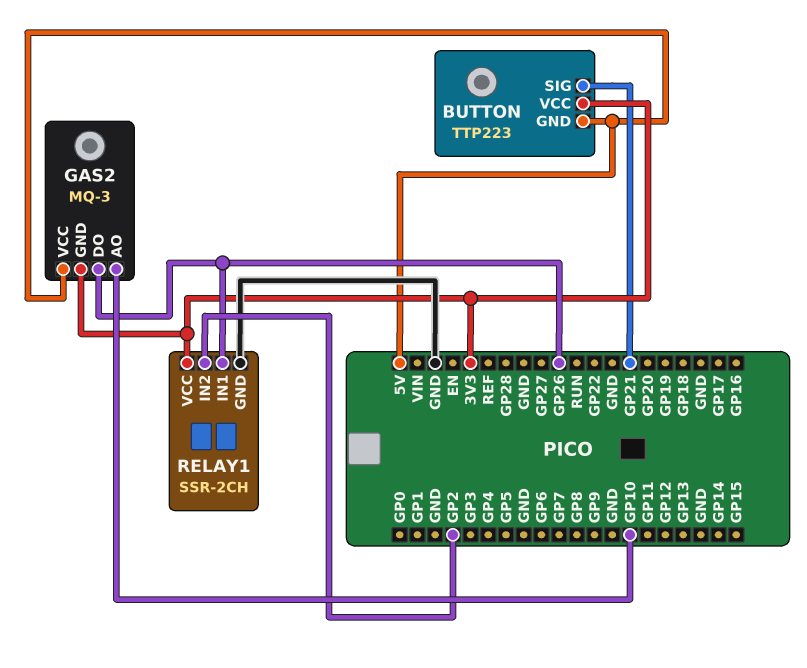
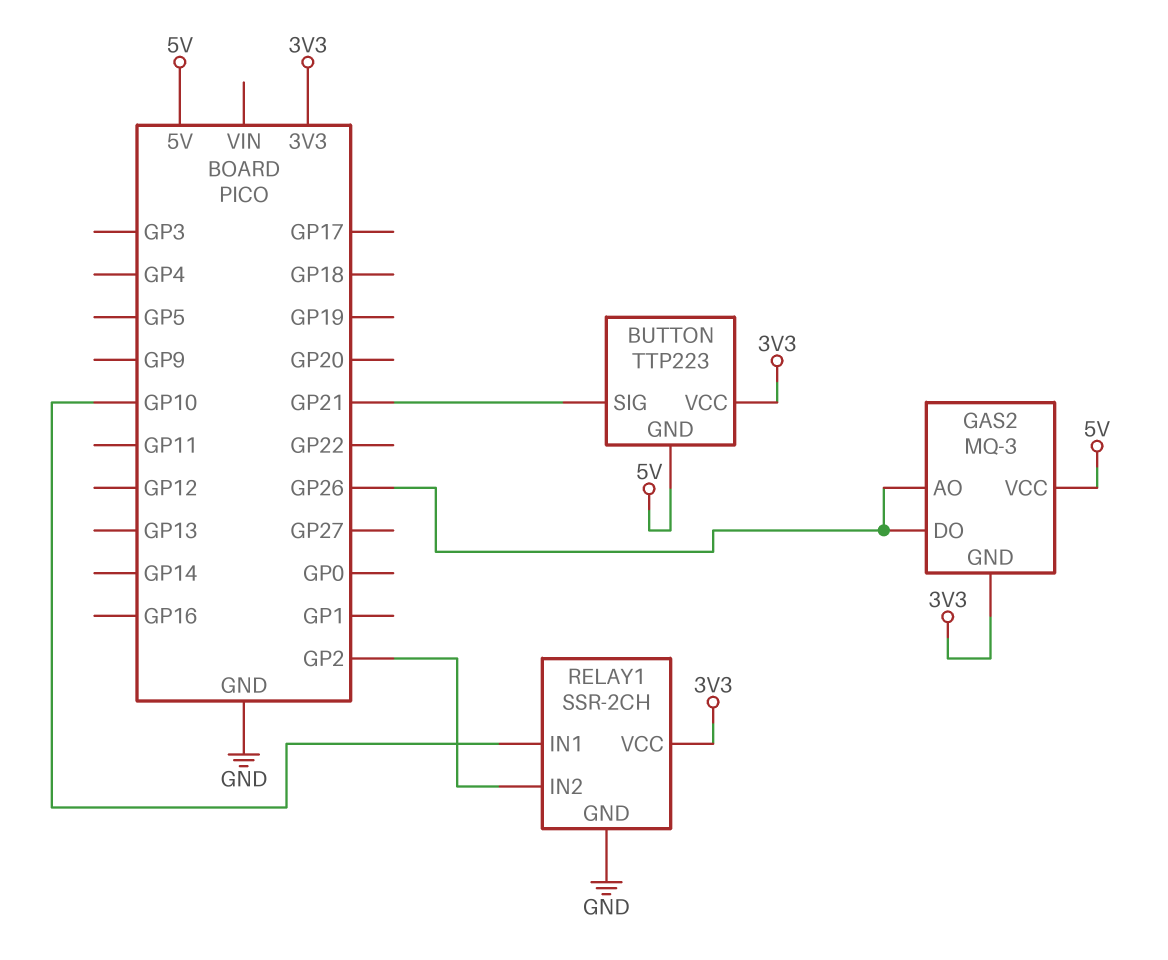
GAS2 pin AO: GP10 -> GP26
RELAY1 pin IN1: GP26 -> GP10

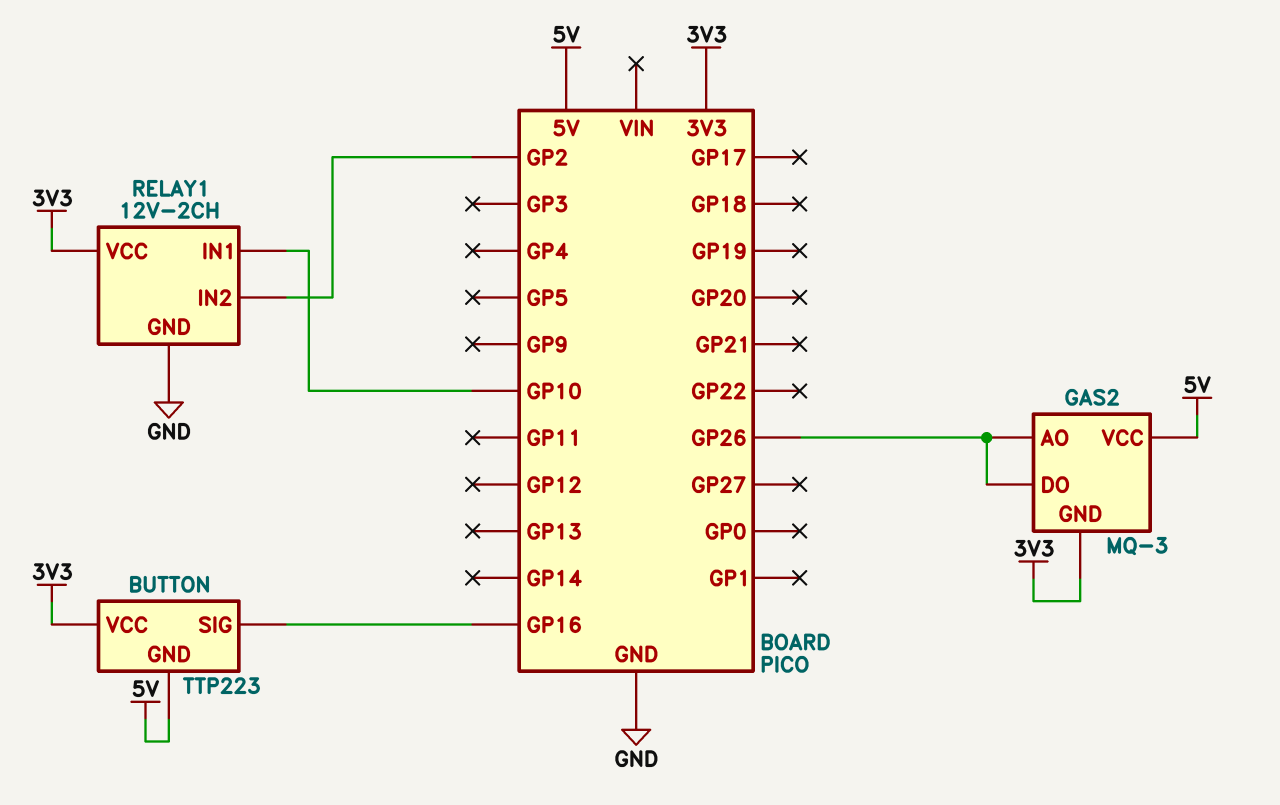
BUTTON pin SIG: GP21 -> GP16
RELAY1: SSR-2CH -> 12V-2CH

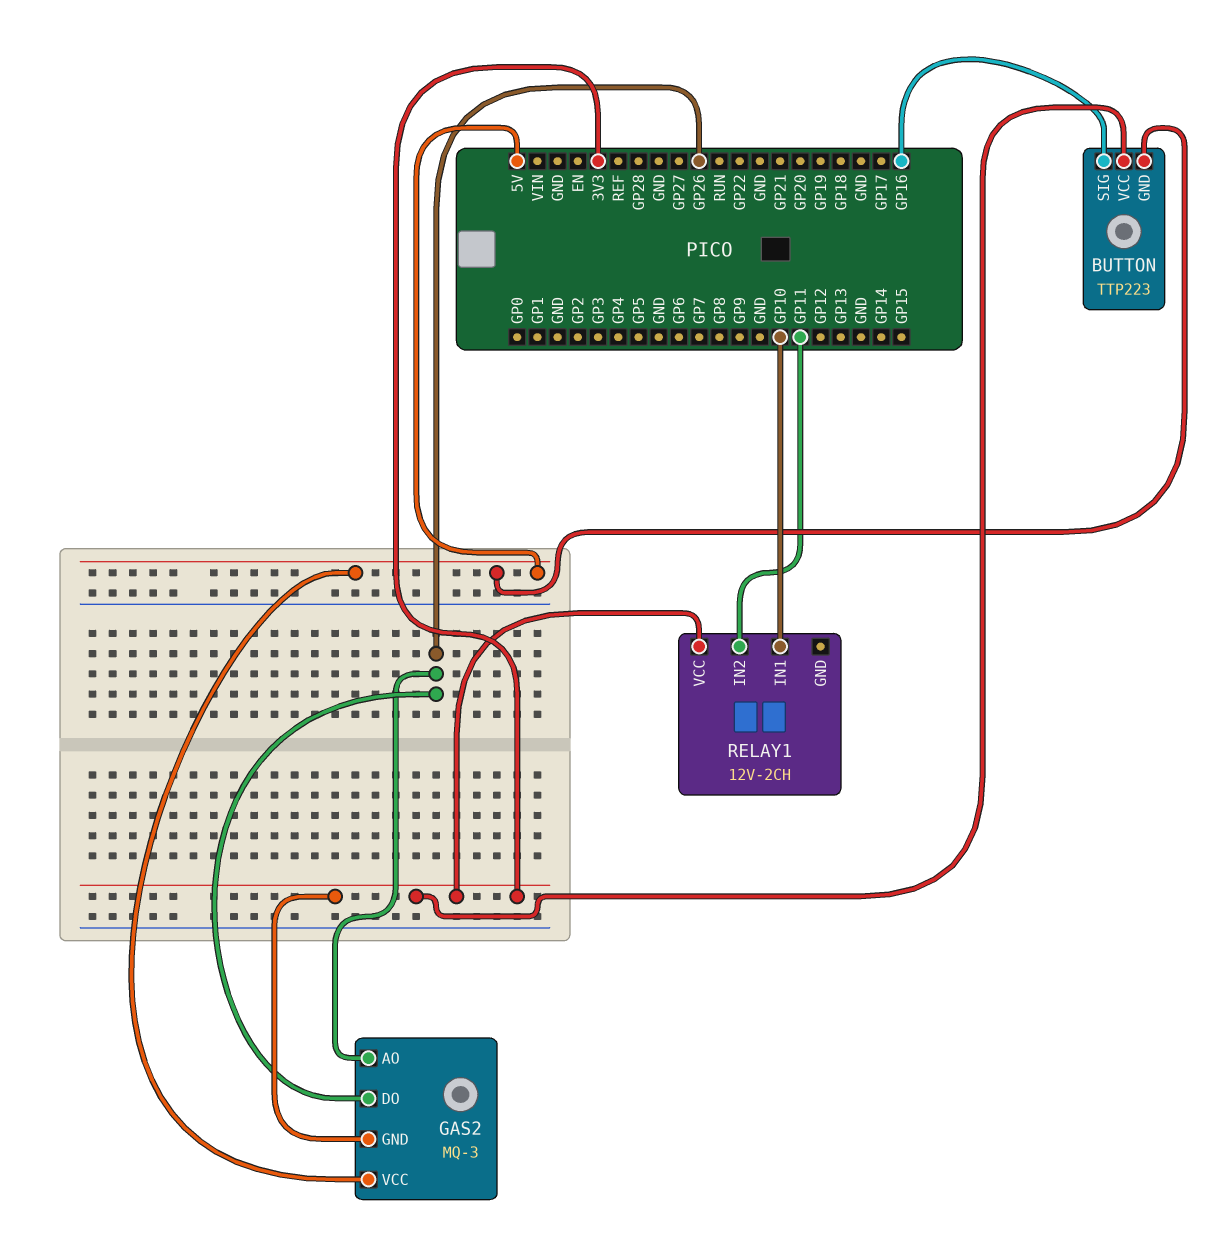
RELAY1 pin GND: GND -> none
RELAY1 pin IN2: GP2 -> GP11

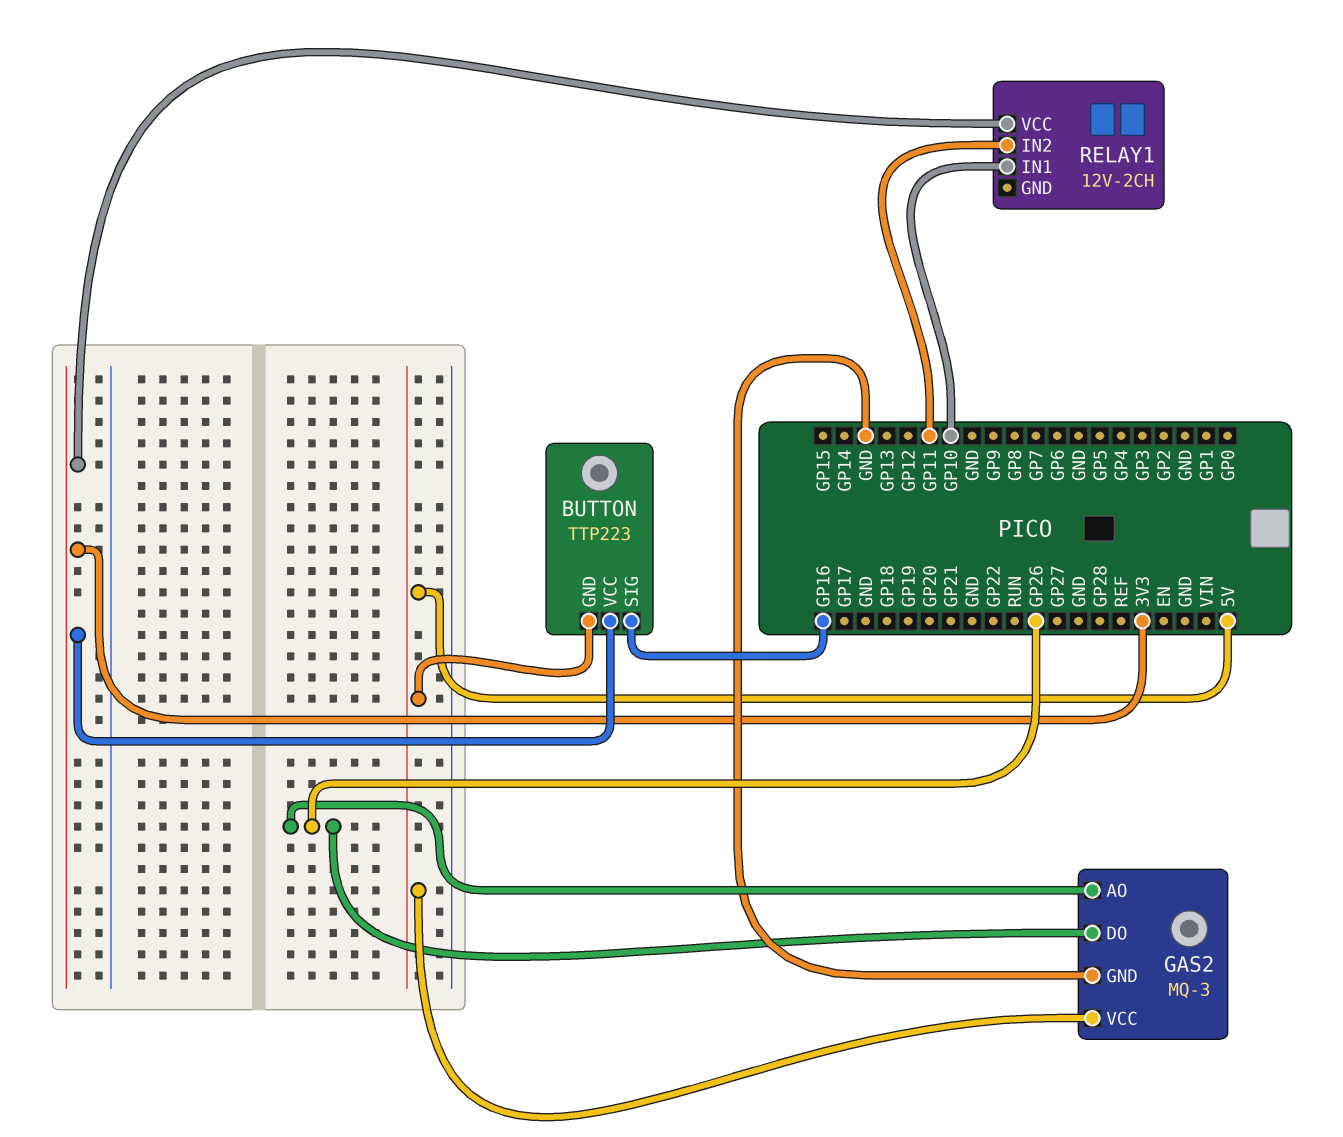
GAS2 pin GND: 3V3 -> GND

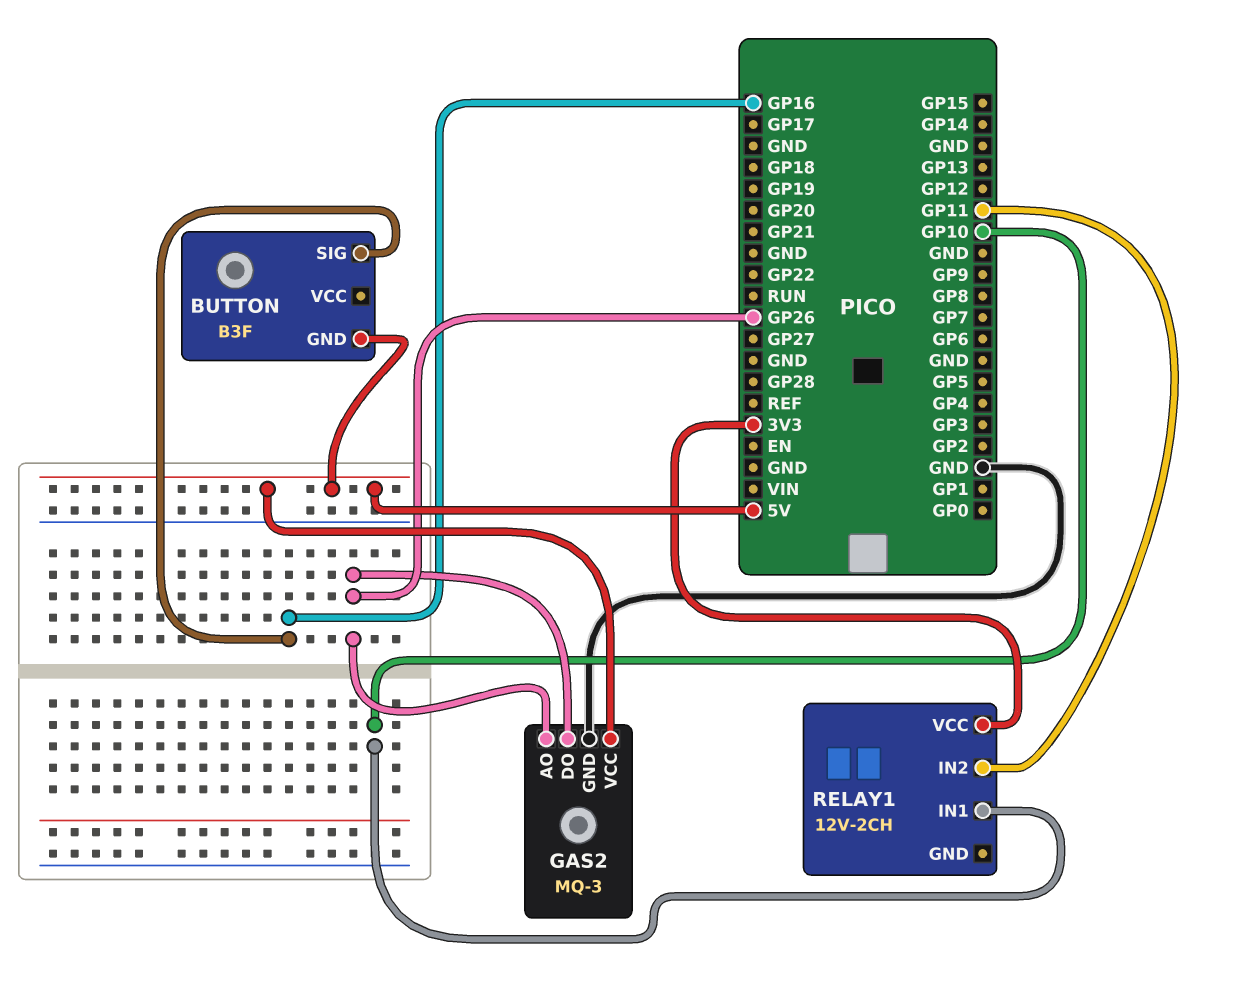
BUTTON: TTP223 -> B3F
BUTTON pin VCC: 3V3 -> none

